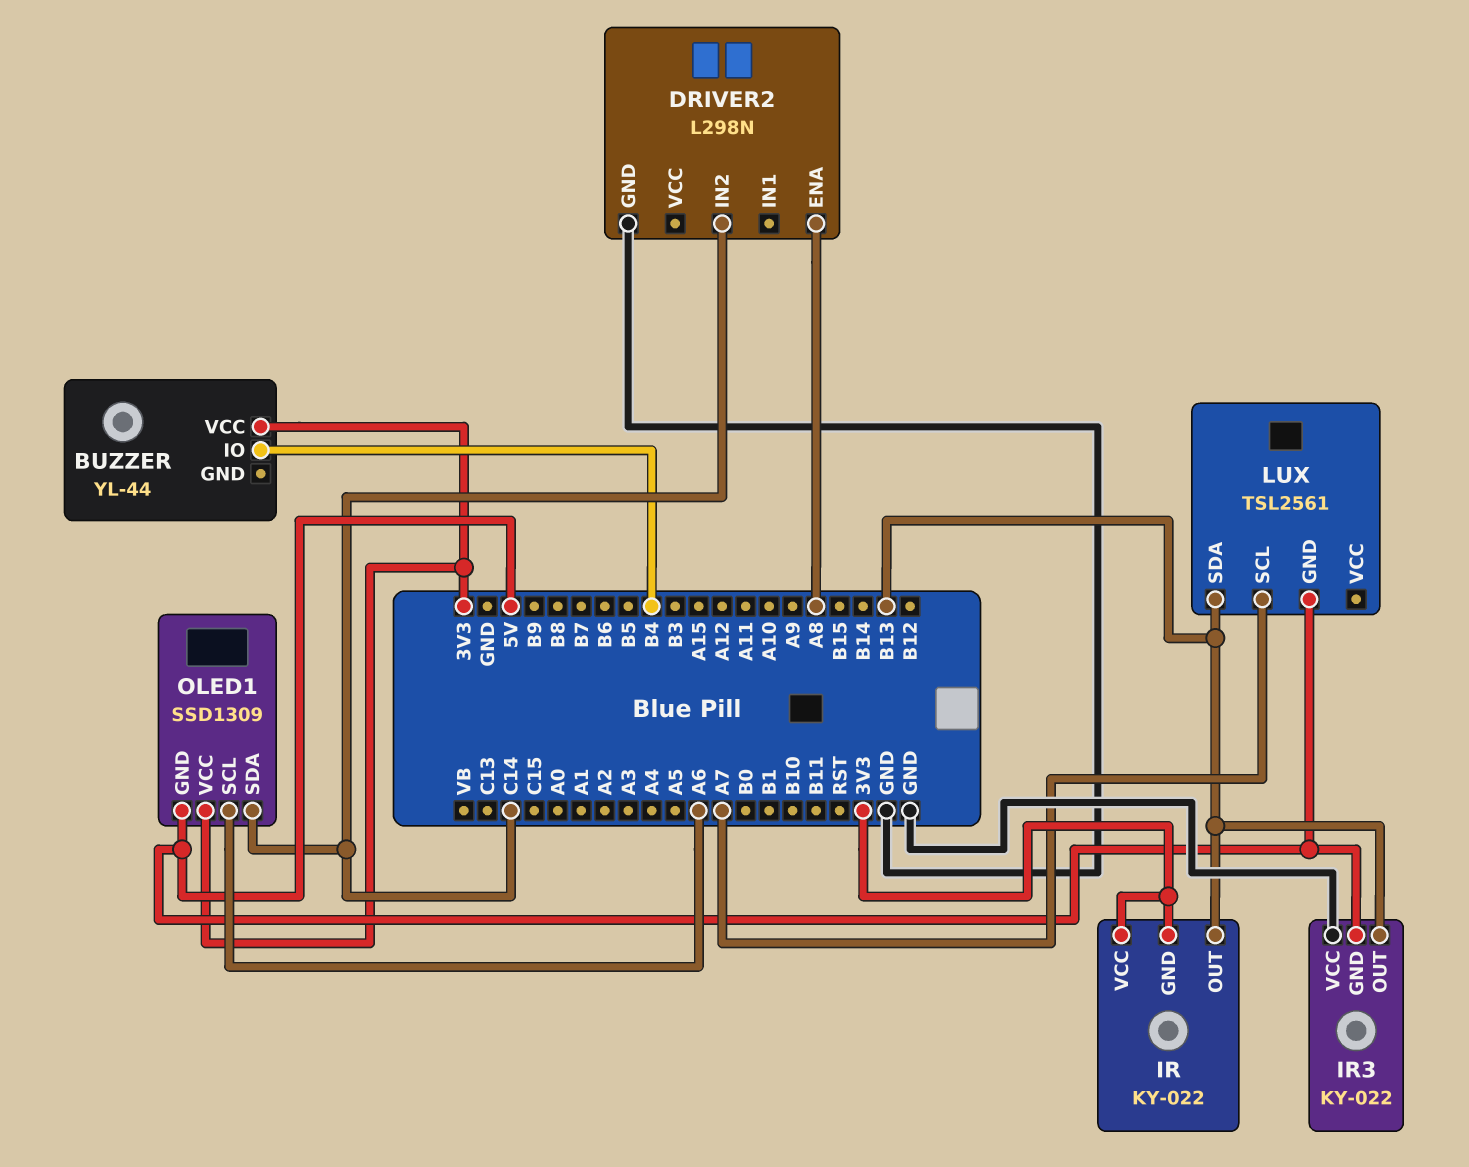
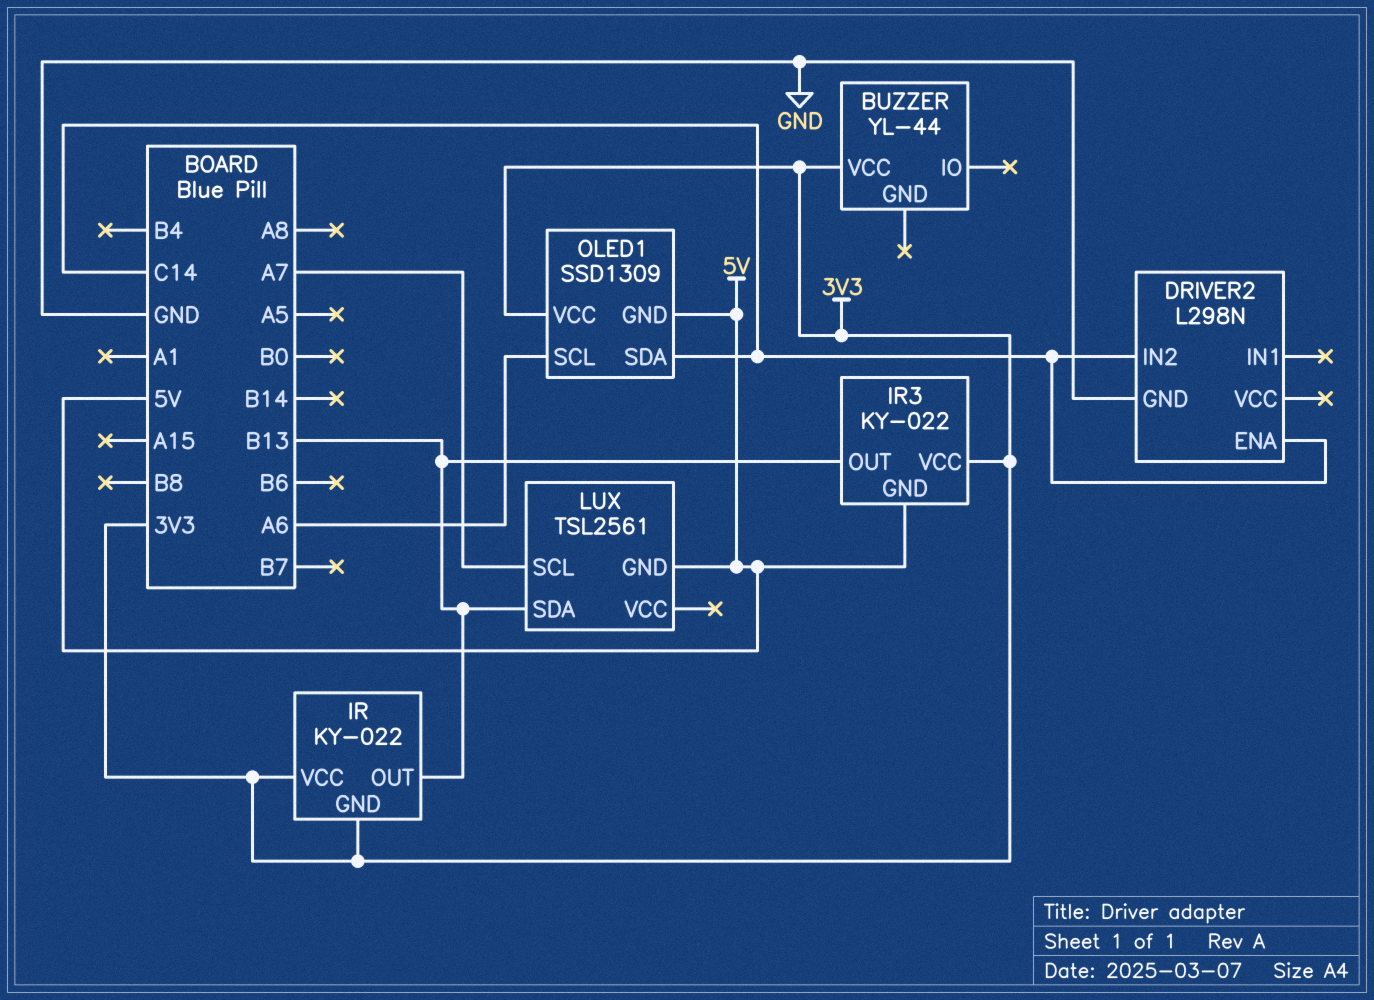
BUZZER pin IO: B4 -> none
DRIVER2 pin ENA: A8 -> C14
IR3 pin VCC: GND -> 3V3

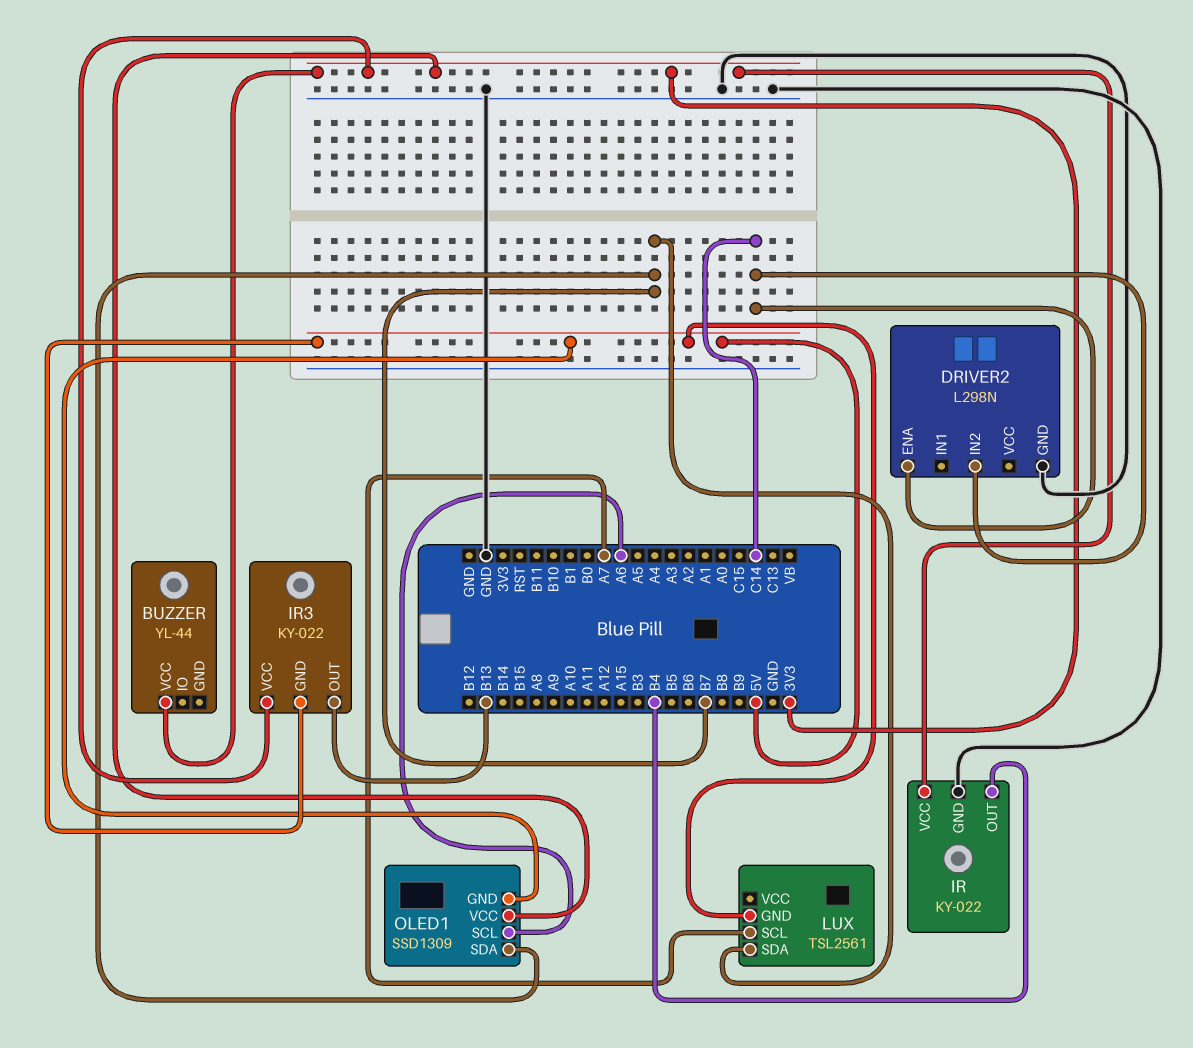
IR pin GND: 3V3 -> GND
IR pin OUT: B13 -> B4
LUX pin SDA: B13 -> B7
OLED1 pin SDA: C14 -> B7

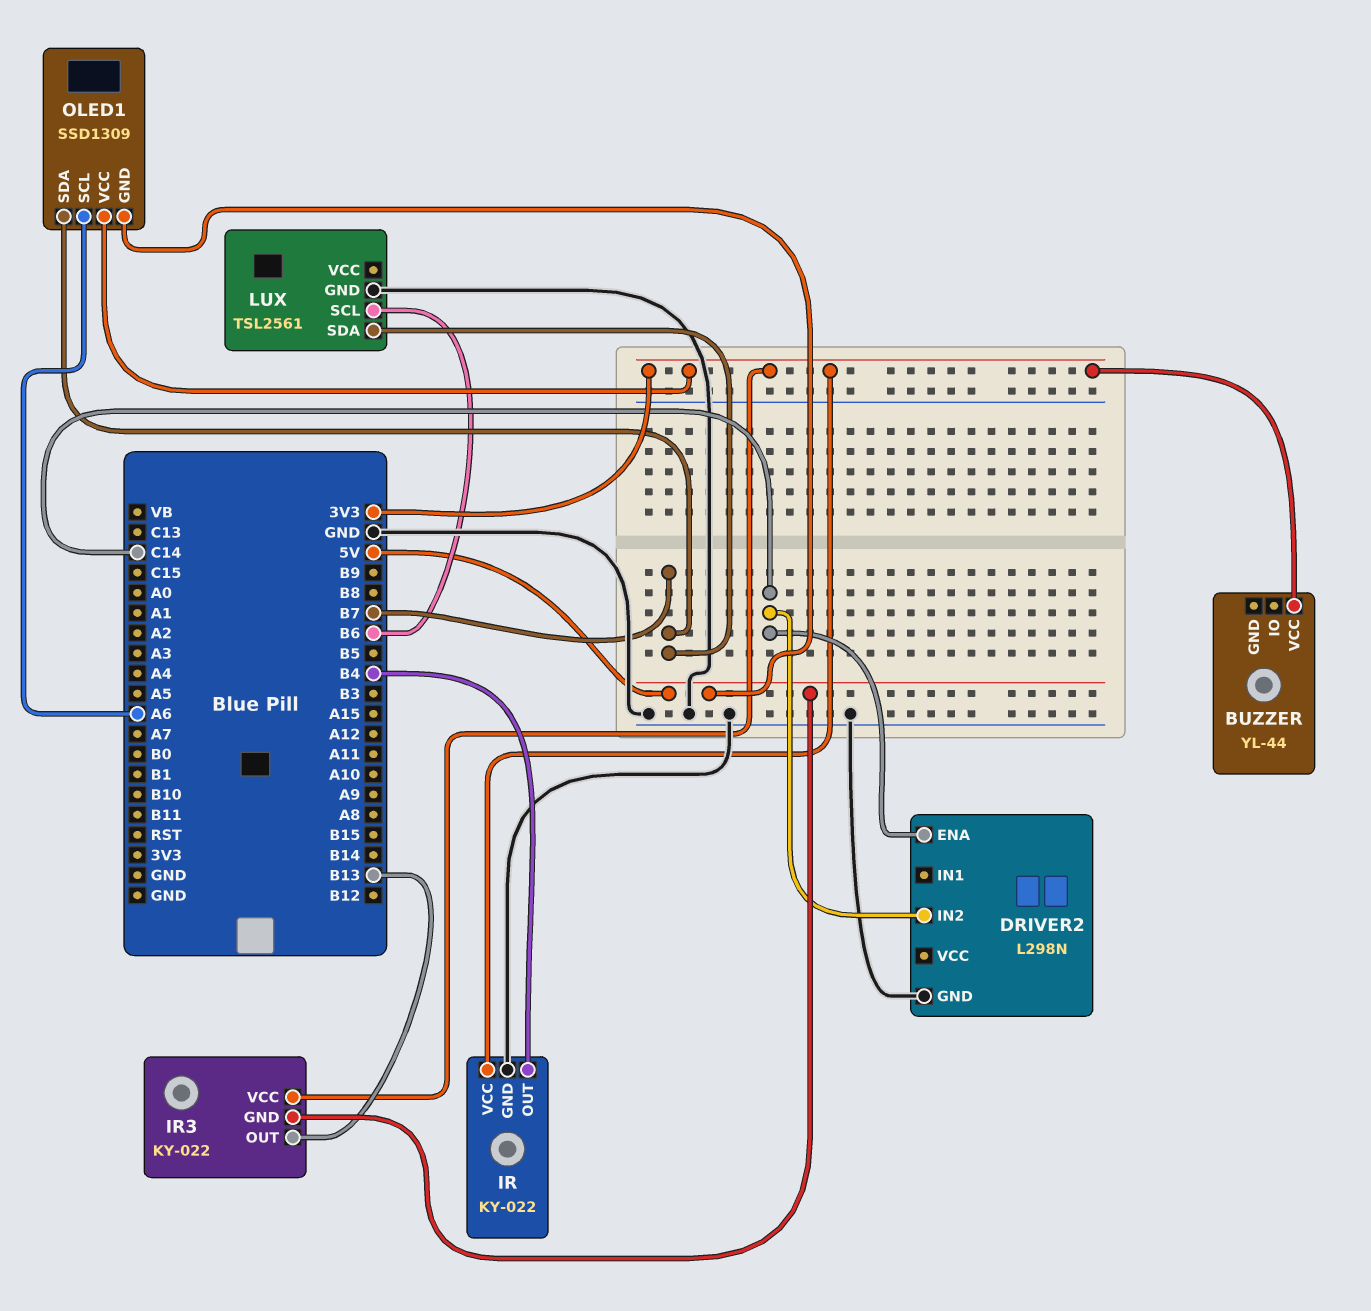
LUX pin GND: 5V -> GND
LUX pin SCL: A7 -> B6

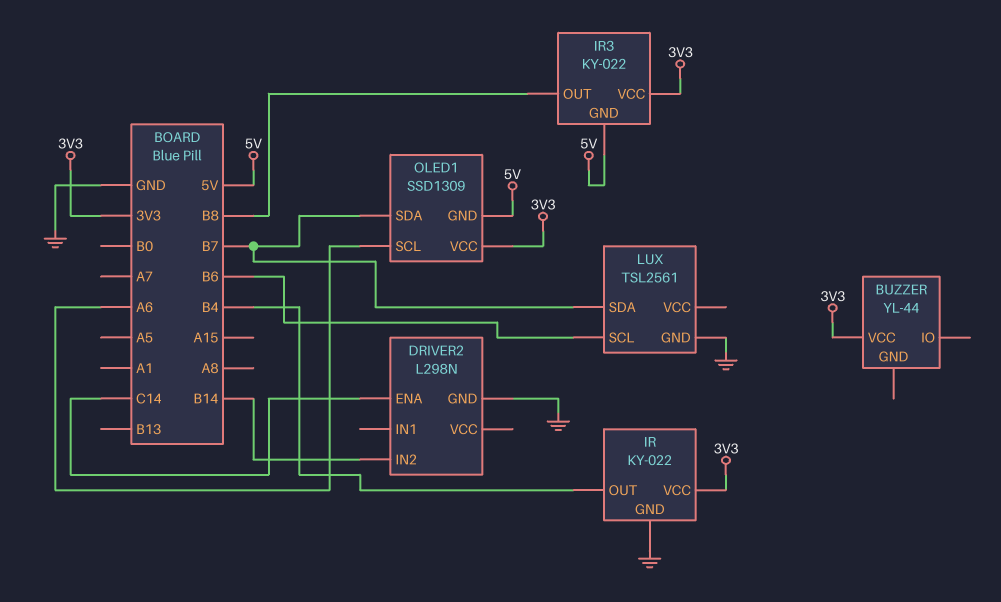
DRIVER2 pin IN2: C14 -> B14
IR3 pin OUT: B13 -> B8

